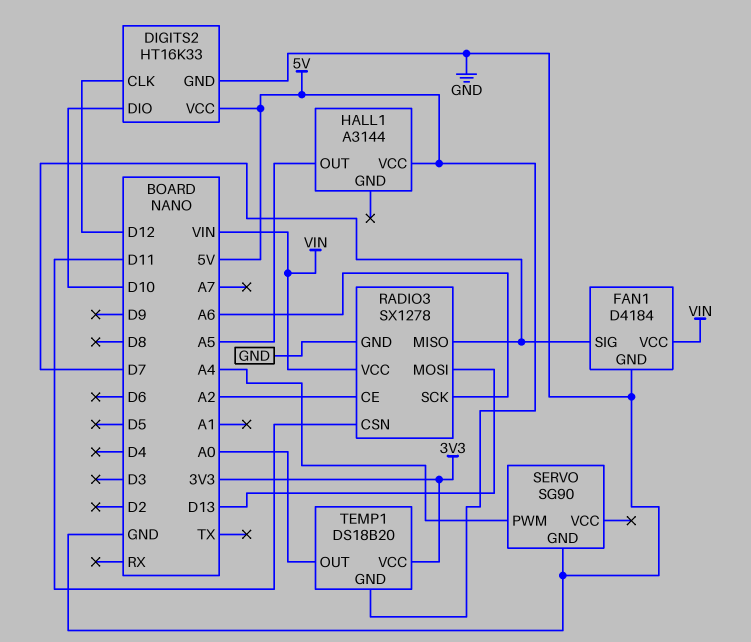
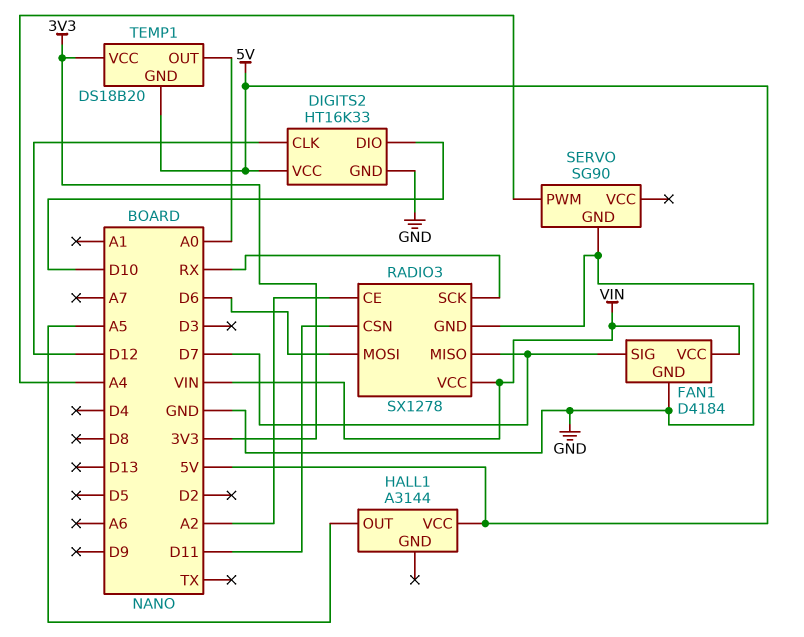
RADIO3 pin MOSI: D13 -> D6
RADIO3 pin SCK: A6 -> RX

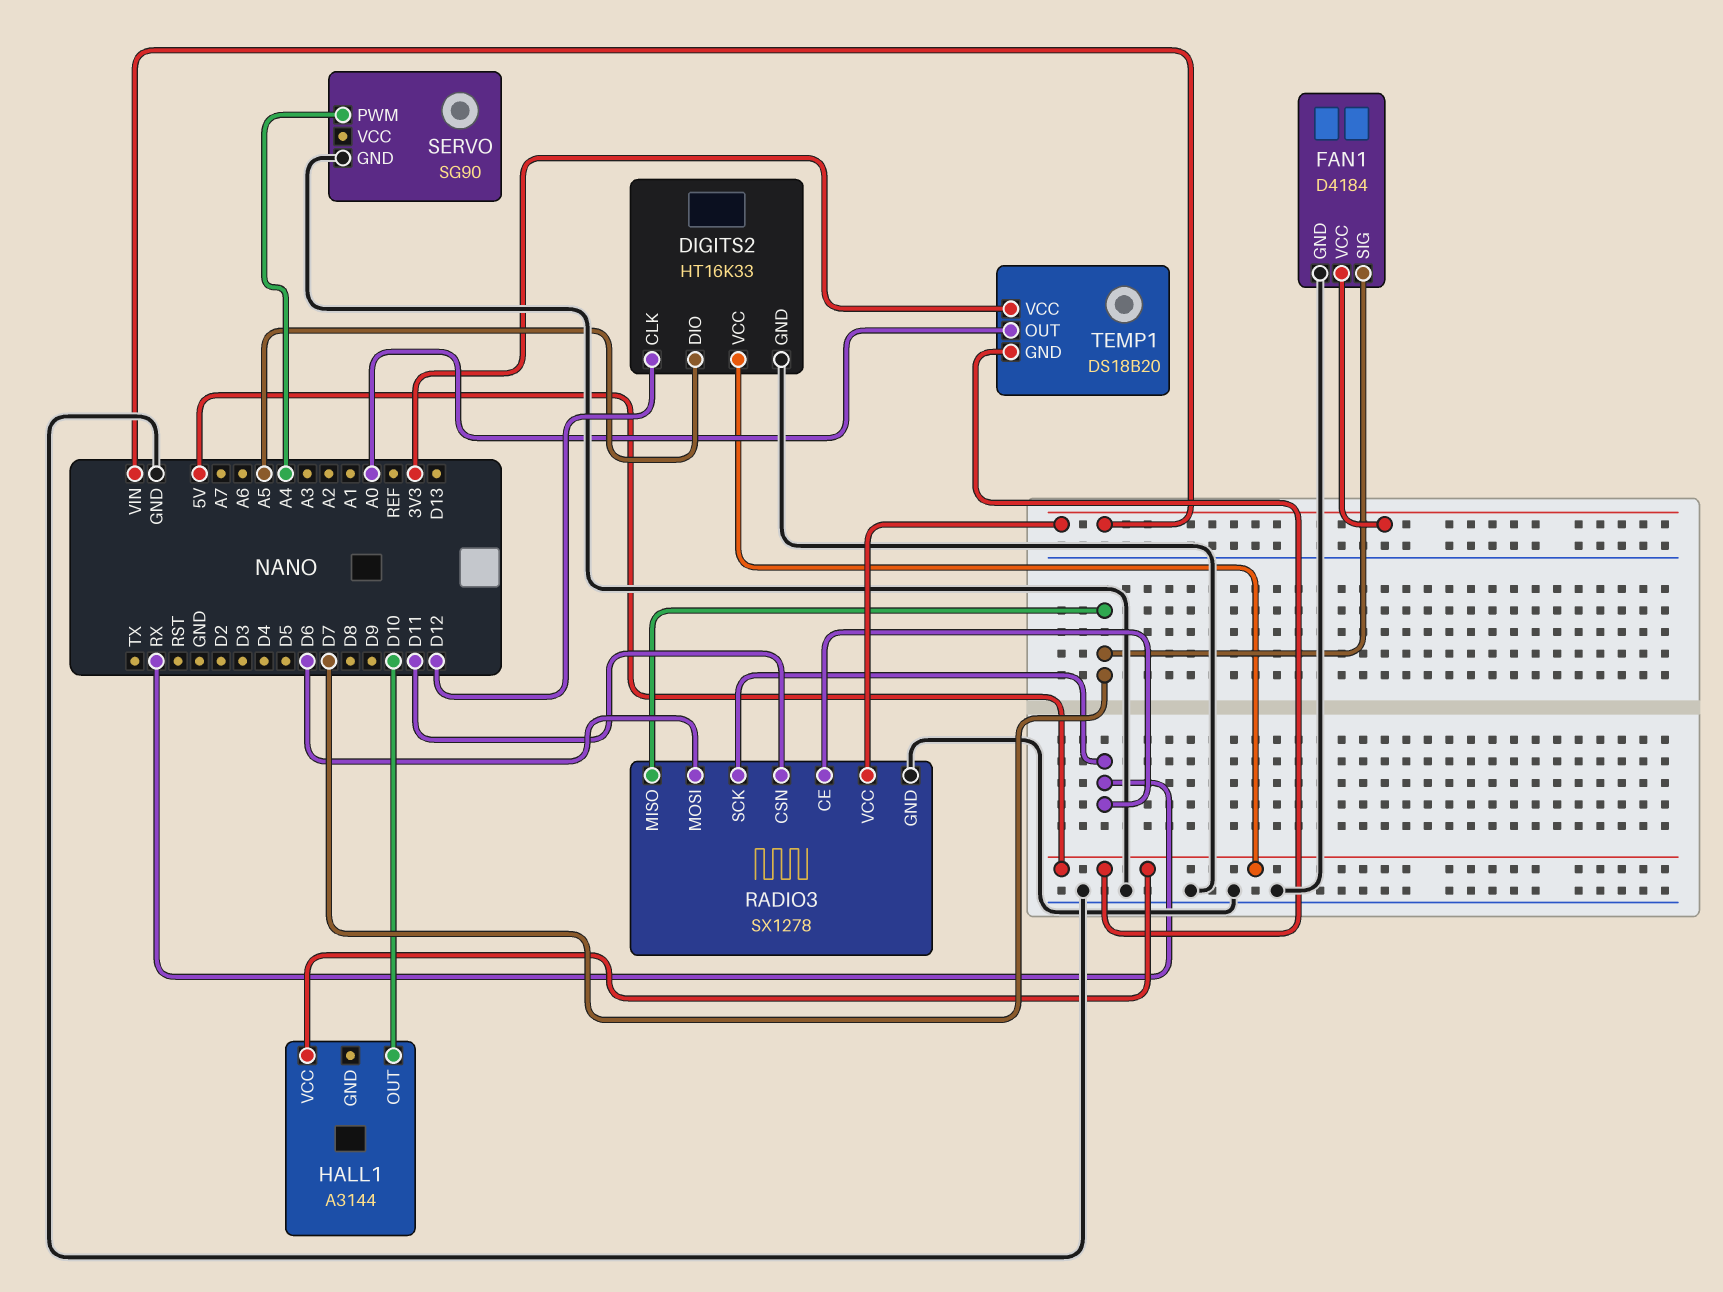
DIGITS2 pin DIO: D10 -> A5
HALL1 pin OUT: A5 -> D10
RADIO3 pin CE: A2 -> RX

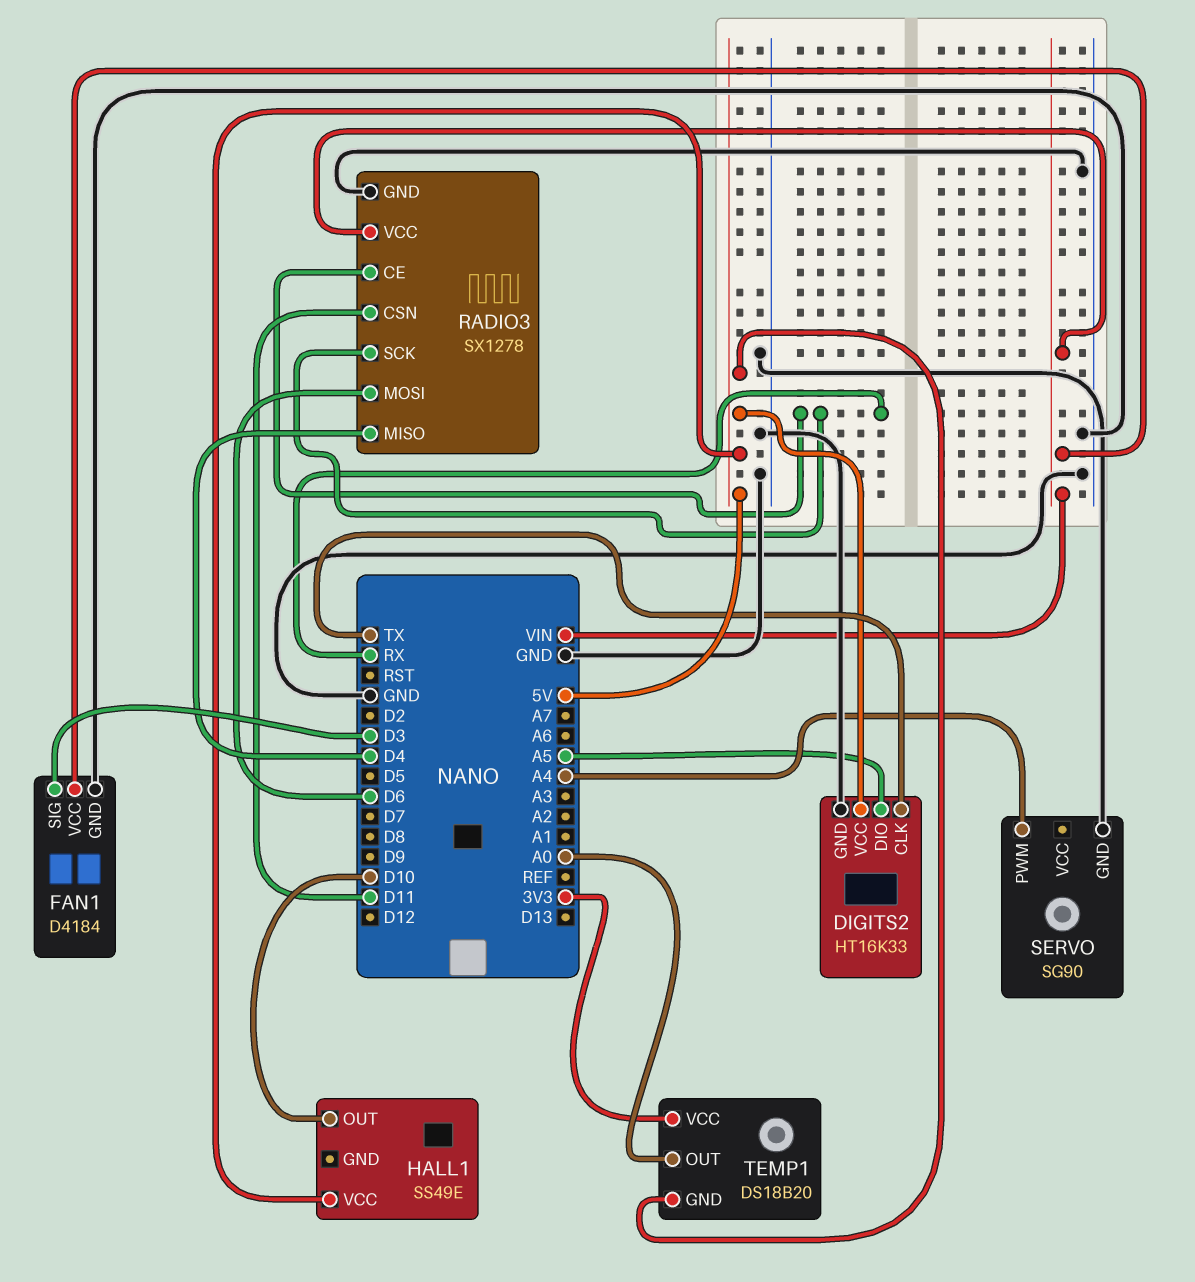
DIGITS2 pin CLK: D12 -> TX
FAN1 pin SIG: D7 -> D3
HALL1: A3144 -> SS49E
RADIO3 pin MISO: D7 -> D4

